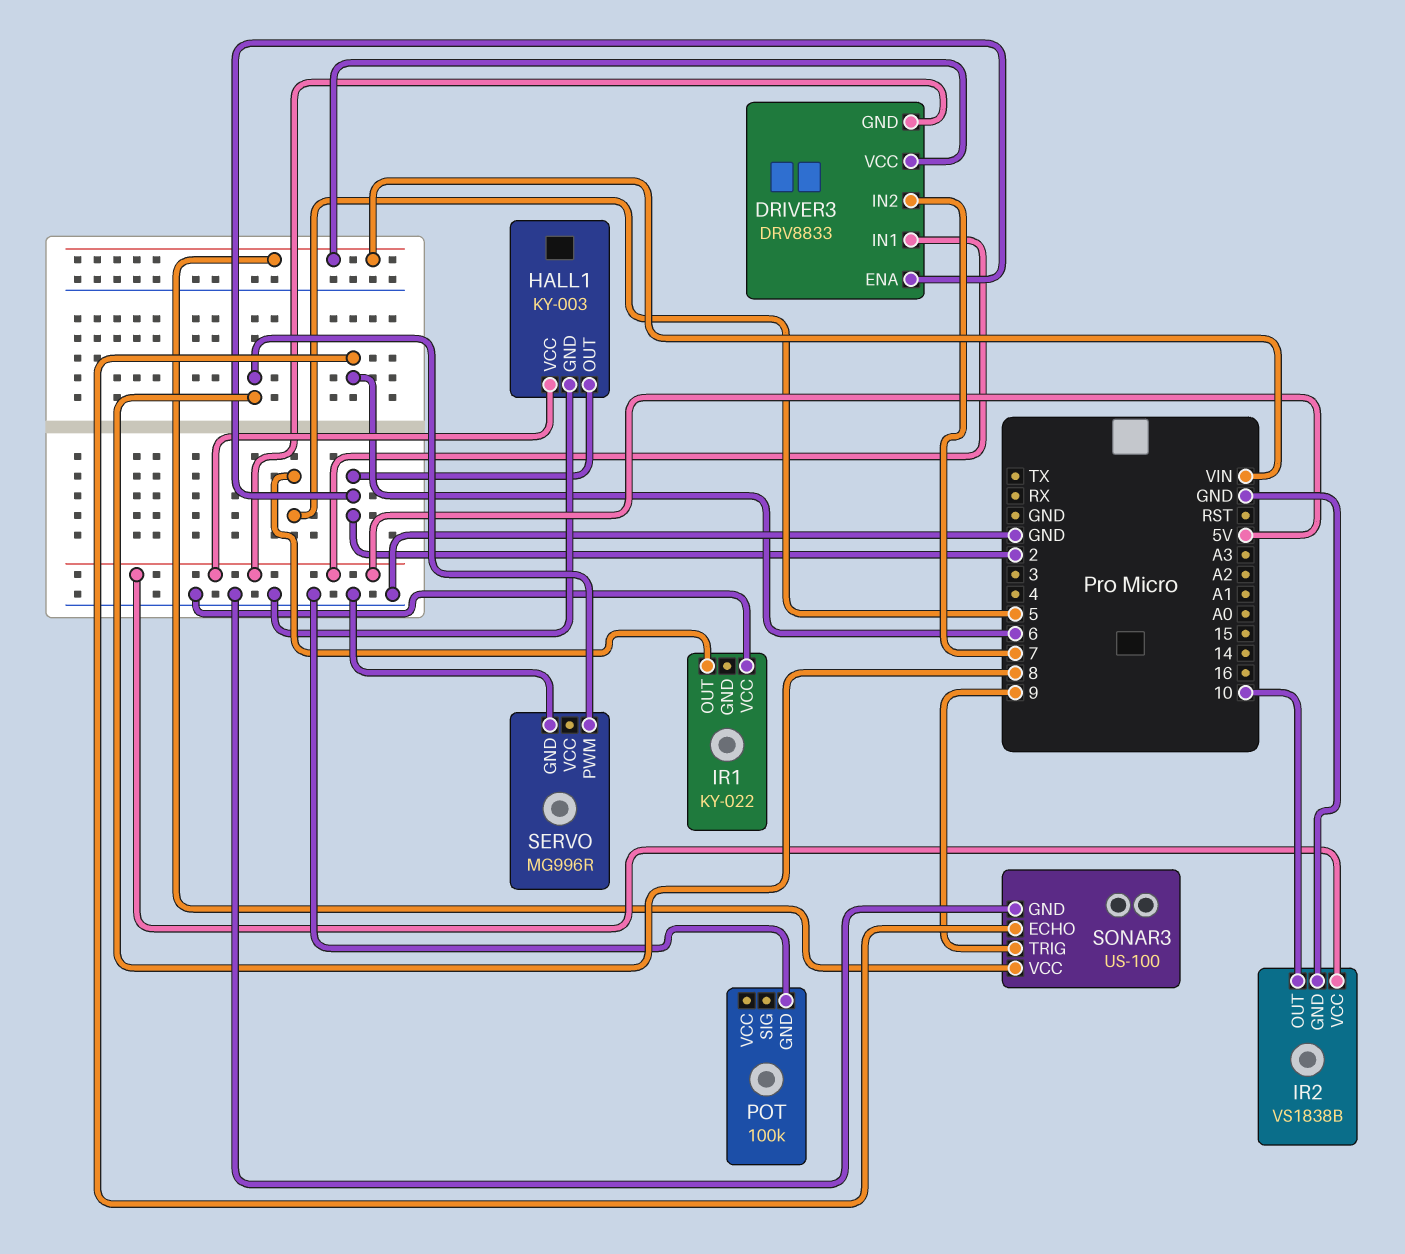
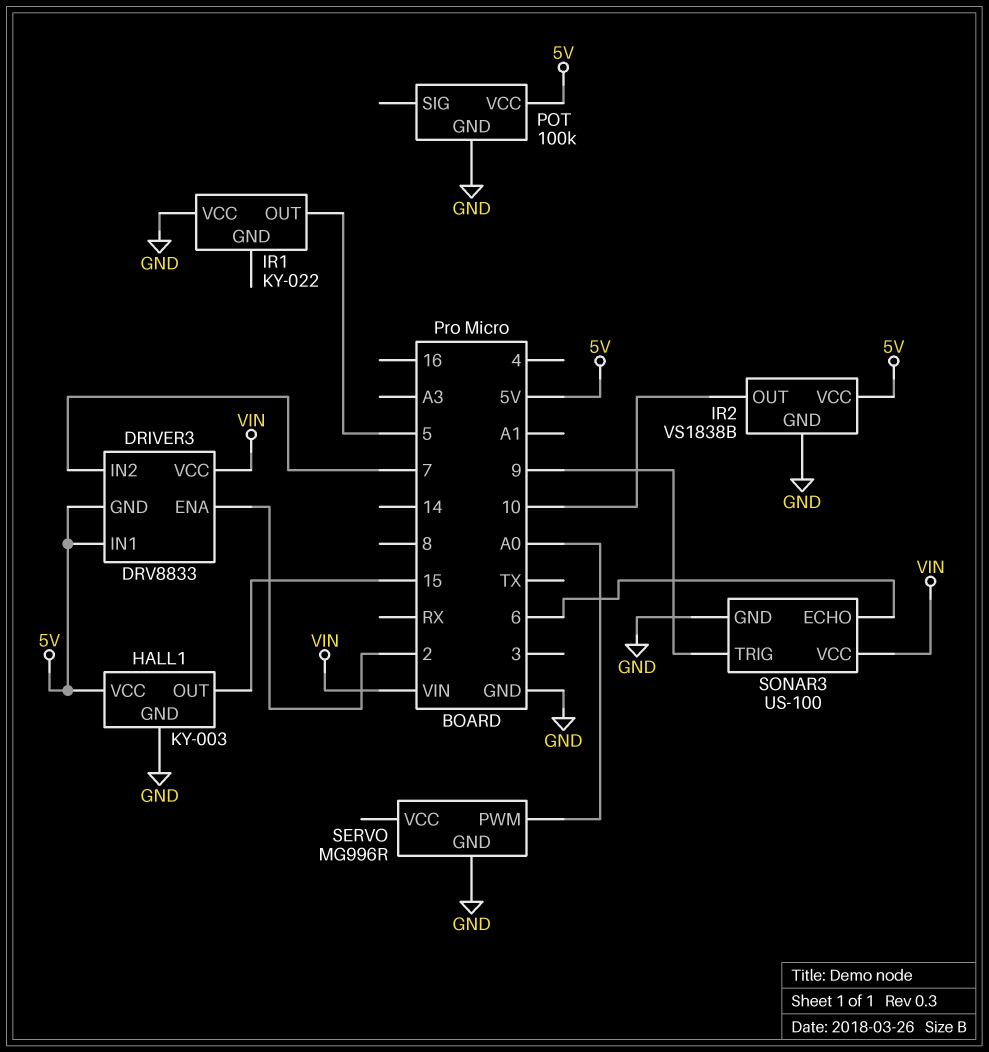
HALL1 pin OUT: 2 -> 15
POT pin VCC: none -> 5V
SERVO pin PWM: 8 -> A0

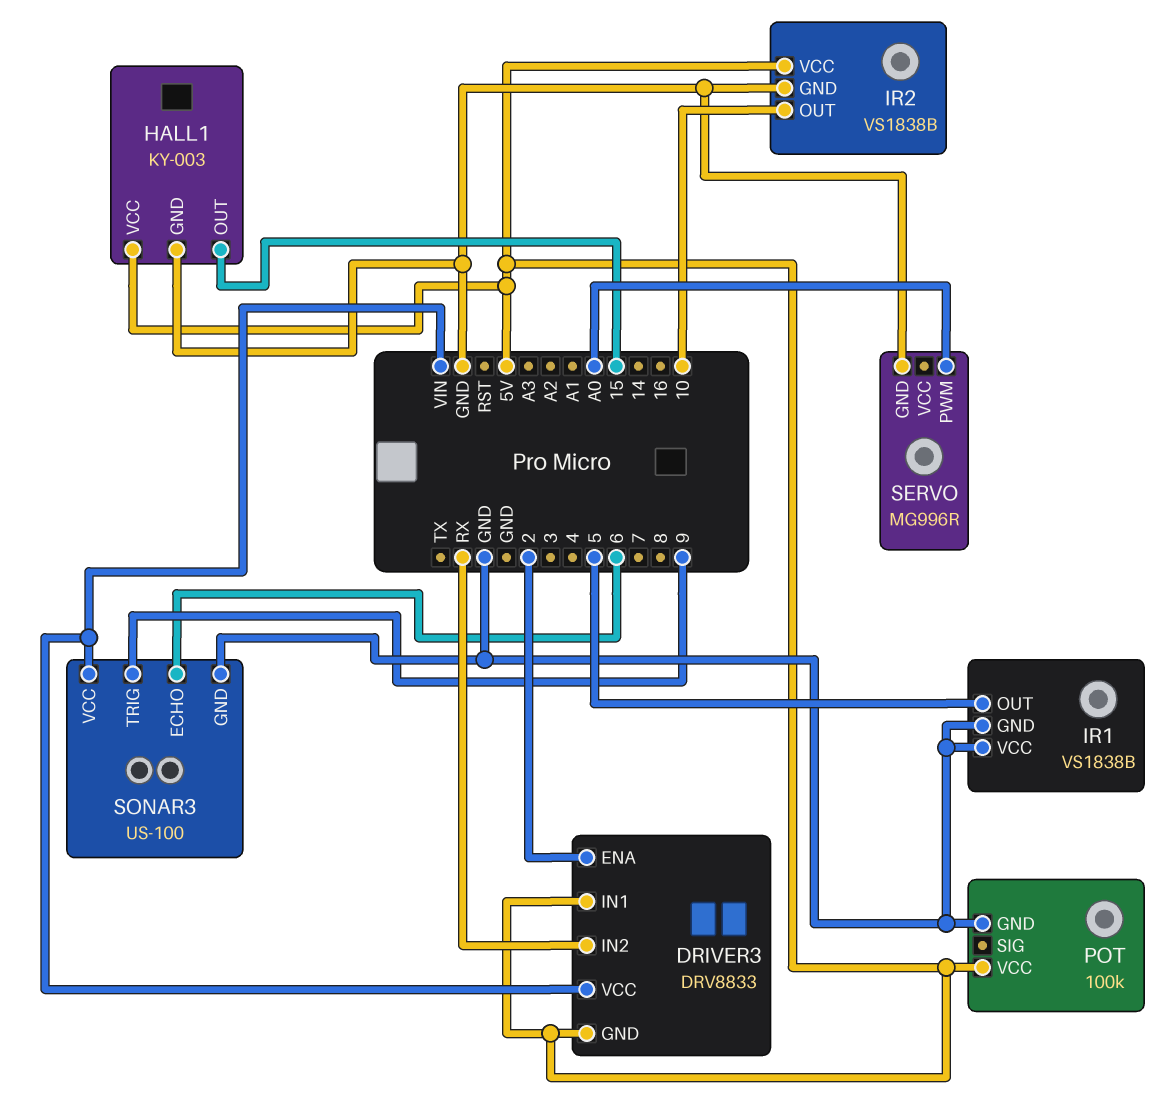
DRIVER3 pin IN2: 7 -> RX
IR1: KY-022 -> VS1838B
IR1 pin GND: none -> GND

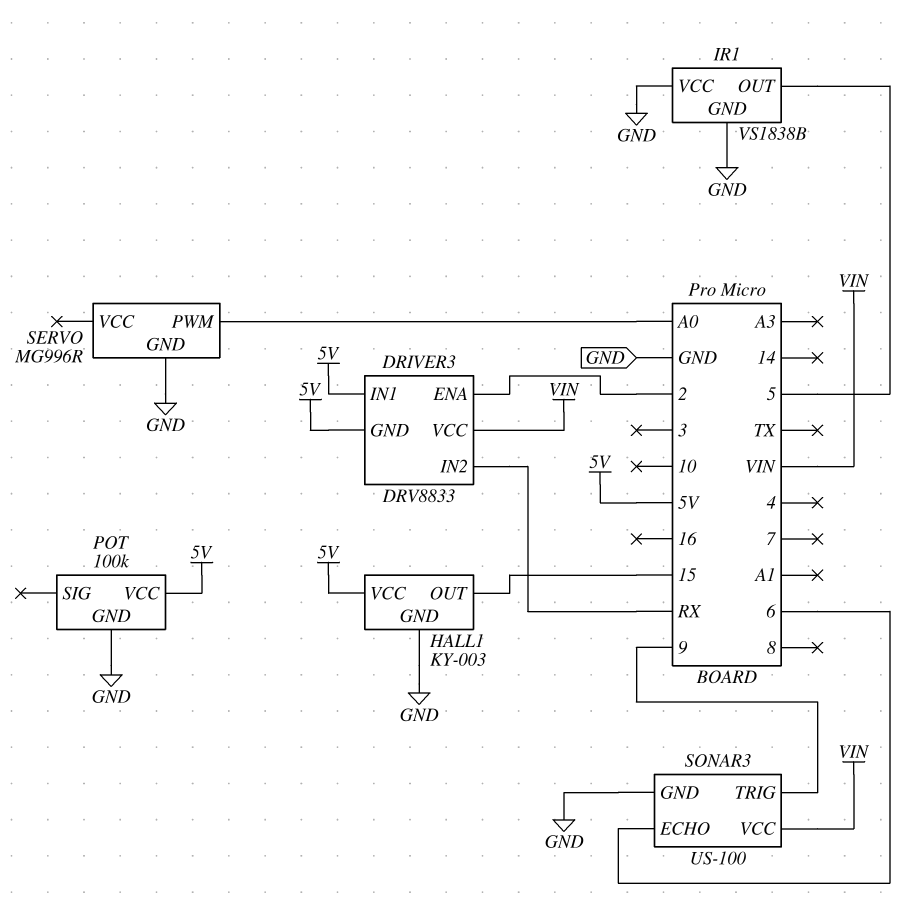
IR2: VS1838B -> none
IR2 pin GND: GND -> none
IR2 pin OUT: 10 -> none
IR2 pin VCC: 5V -> none

